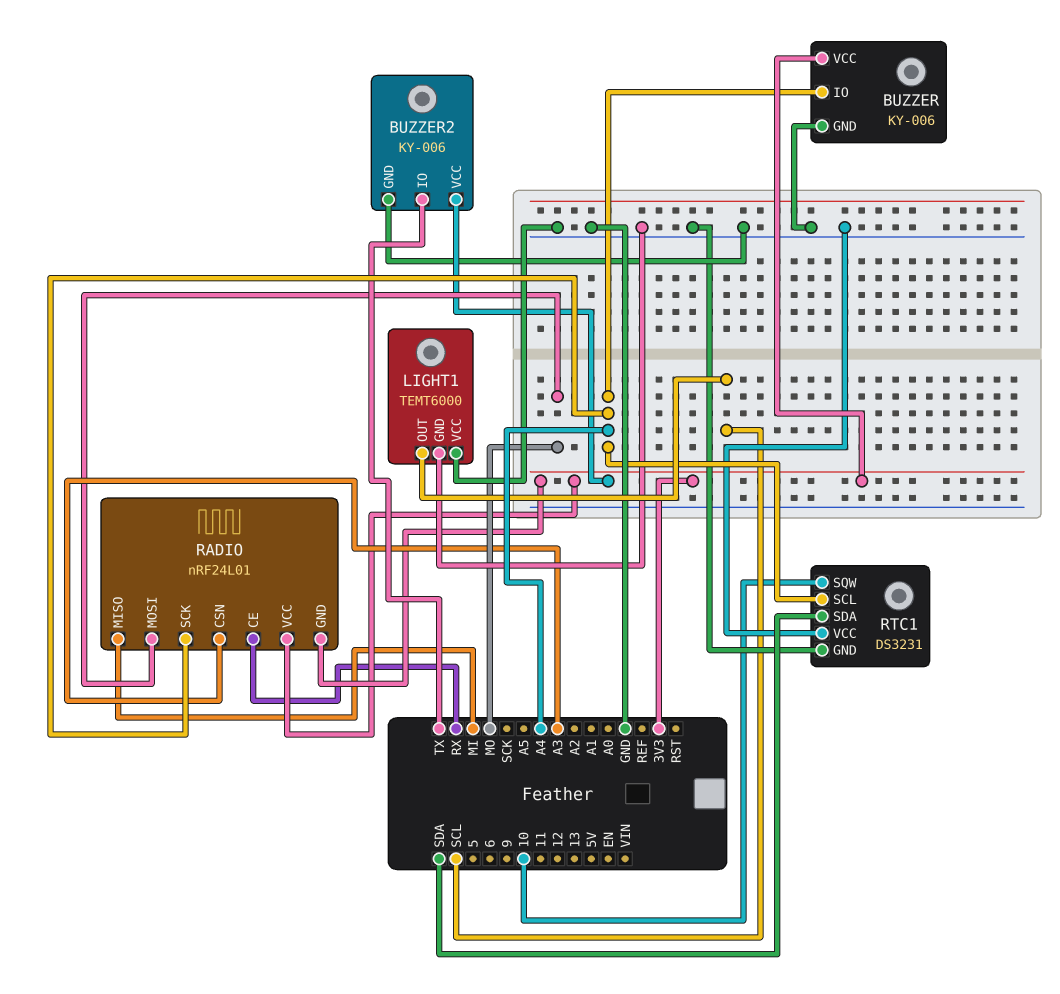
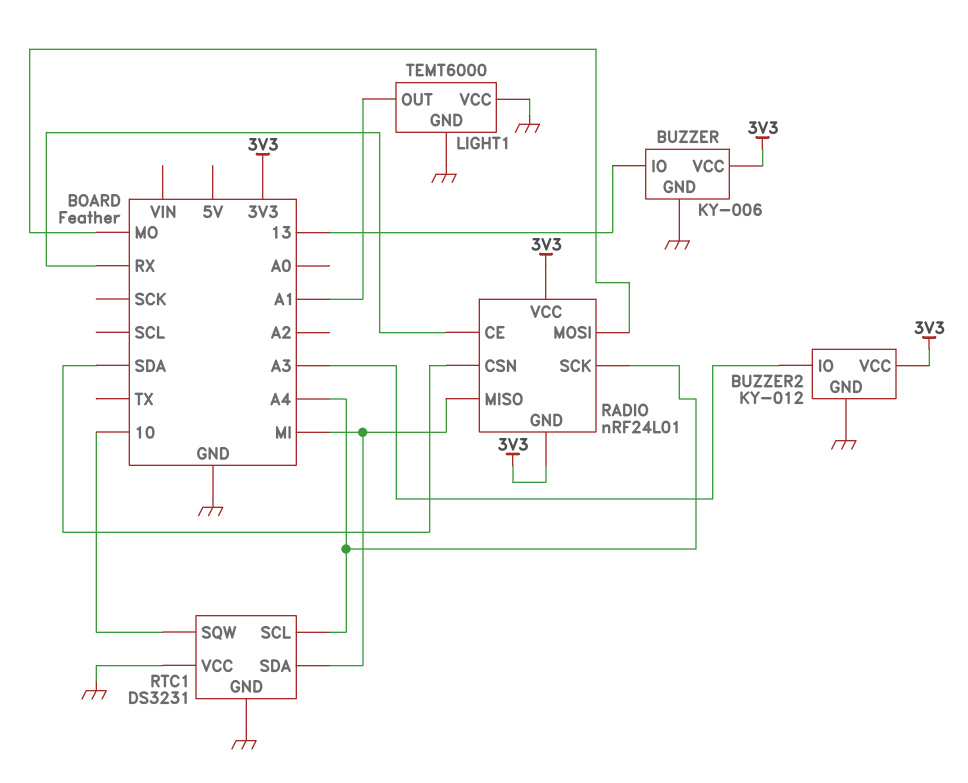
BUZZER pin IO: A4 -> 13
BUZZER2: KY-006 -> KY-012
BUZZER2 pin IO: TX -> A3
LIGHT1 pin OUT: SCL -> A1
RADIO pin CSN: A3 -> SDA
RTC1 pin SDA: SDA -> MI

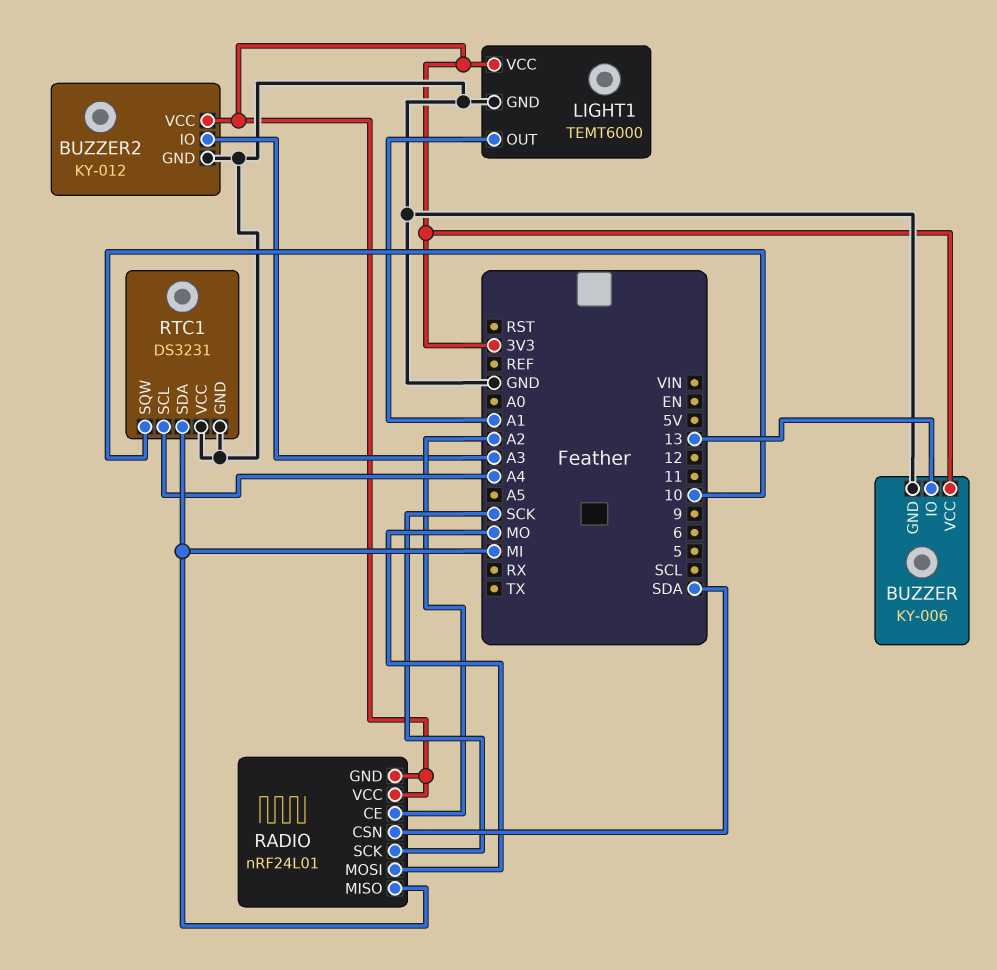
LIGHT1 pin VCC: GND -> 3V3
RADIO pin CE: RX -> A2
RADIO pin SCK: A4 -> SCK

